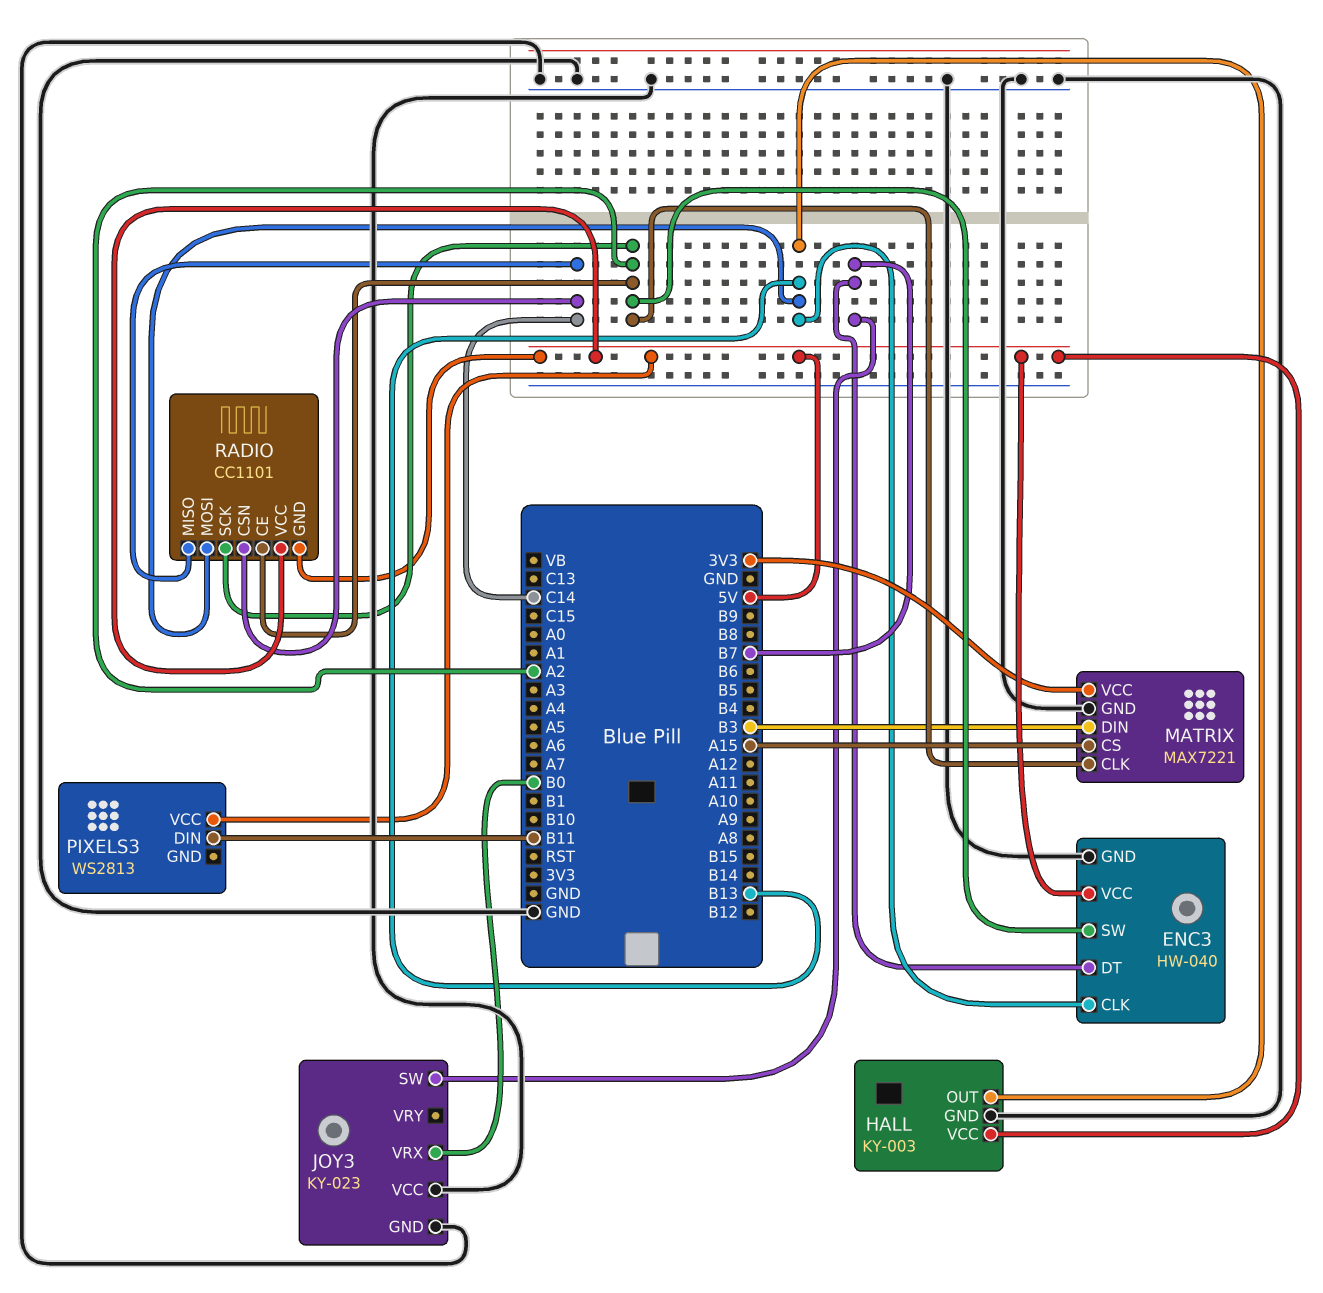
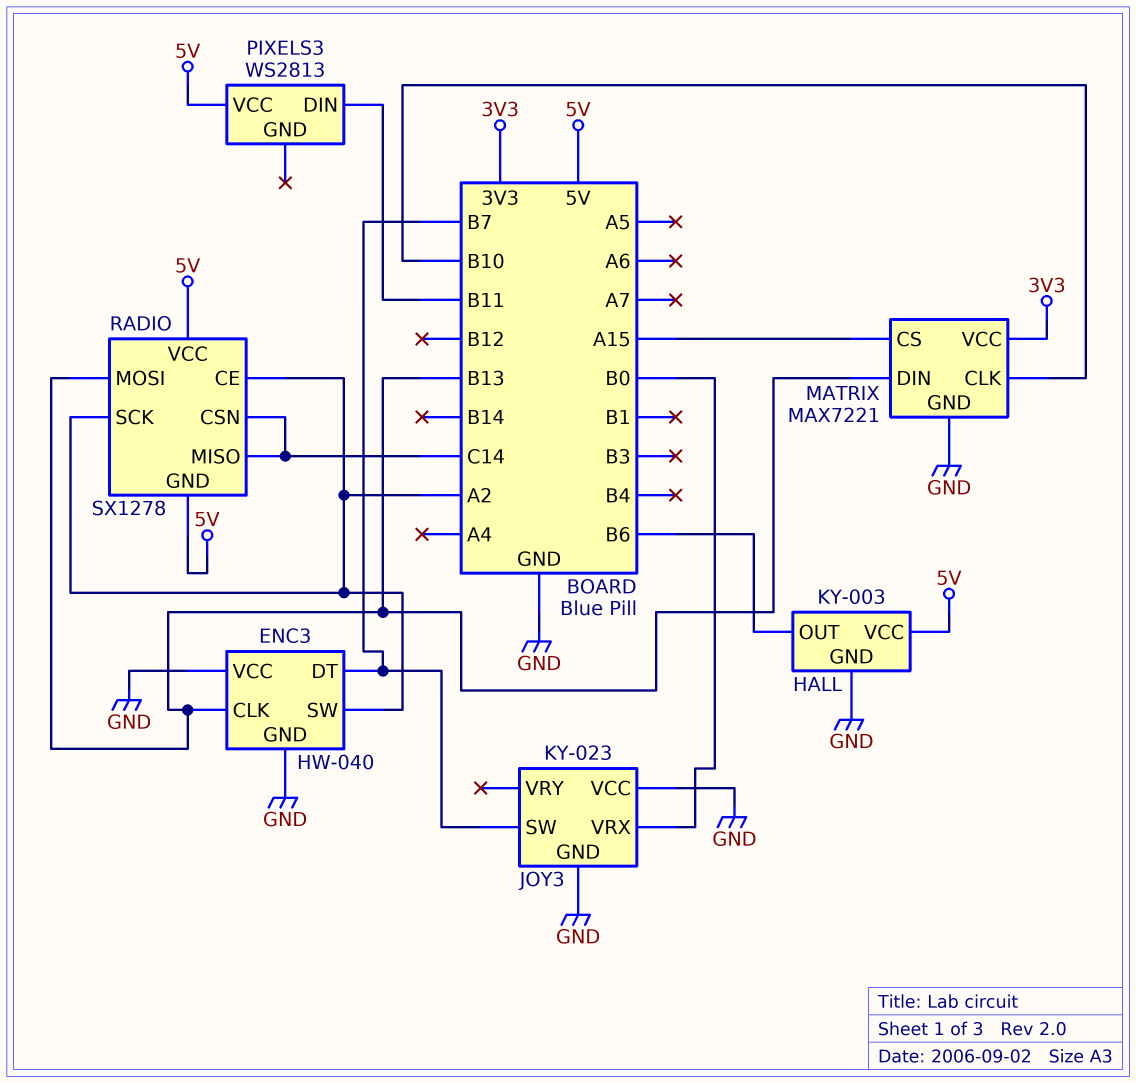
ENC3 pin VCC: 5V -> GND
HALL pin OUT: B13 -> B6
MATRIX pin CLK: A2 -> B10
MATRIX pin DIN: B3 -> B13
RADIO: CC1101 -> SX1278

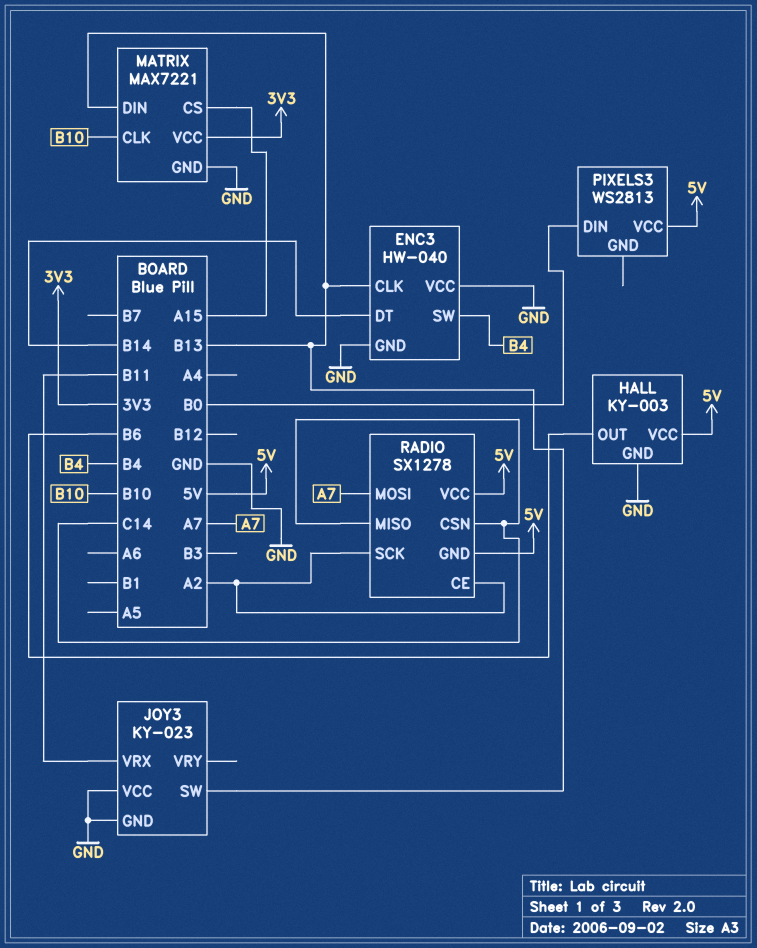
ENC3 pin DT: B7 -> B14
ENC3 pin SW: A2 -> B4
JOY3 pin SW: B7 -> B13
JOY3 pin VRX: B0 -> B11
PIXELS3 pin DIN: B11 -> B0
RADIO pin MOSI: B13 -> A7

